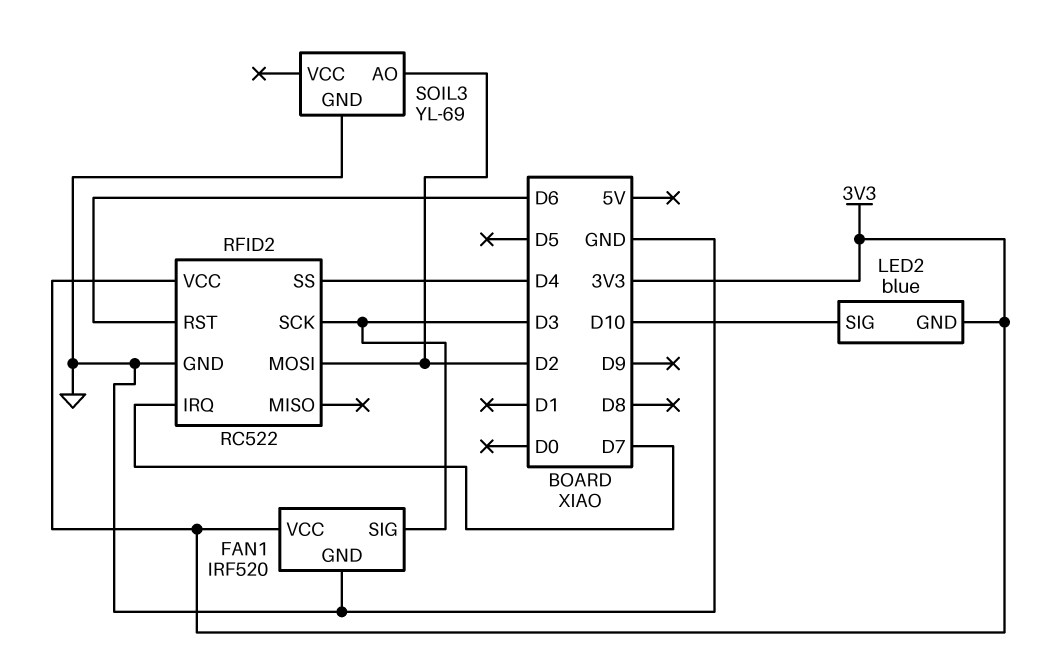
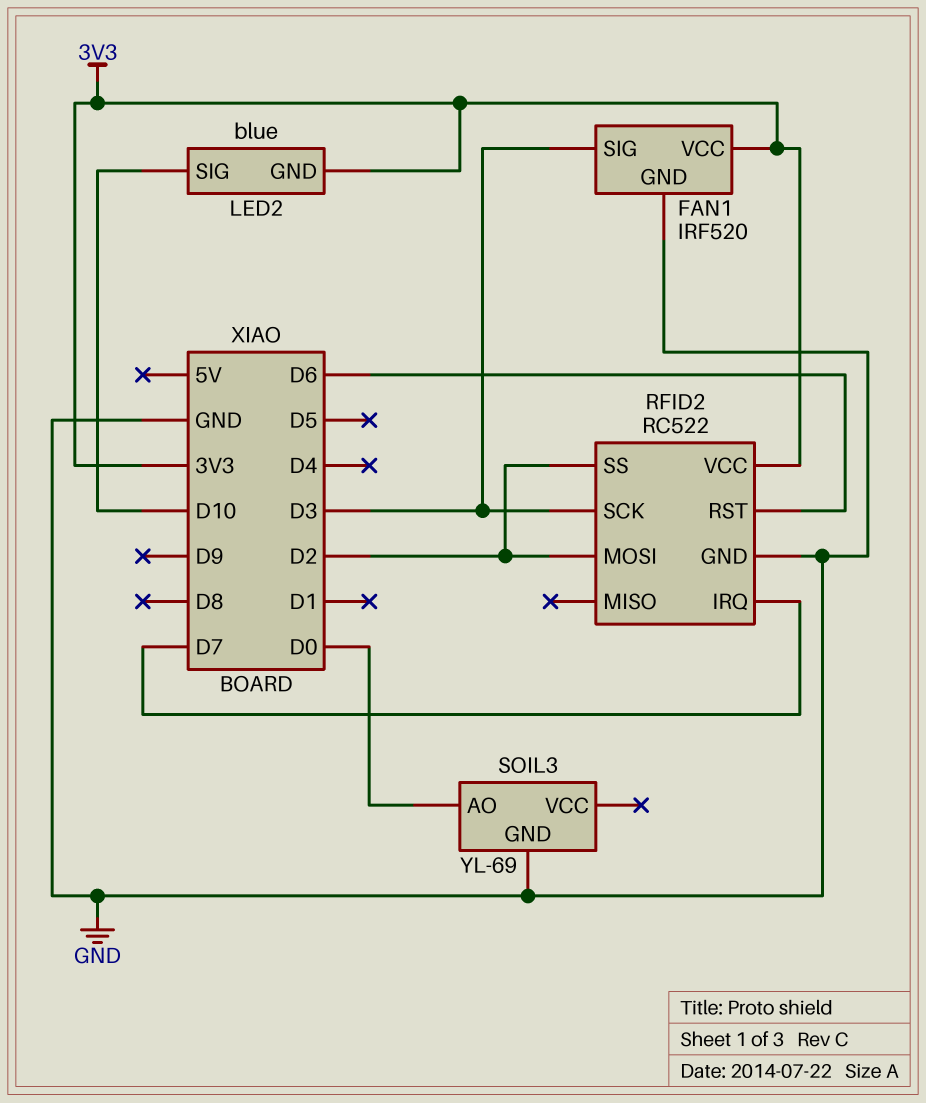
RFID2 pin SS: D4 -> D2
SOIL3 pin AO: D2 -> D0

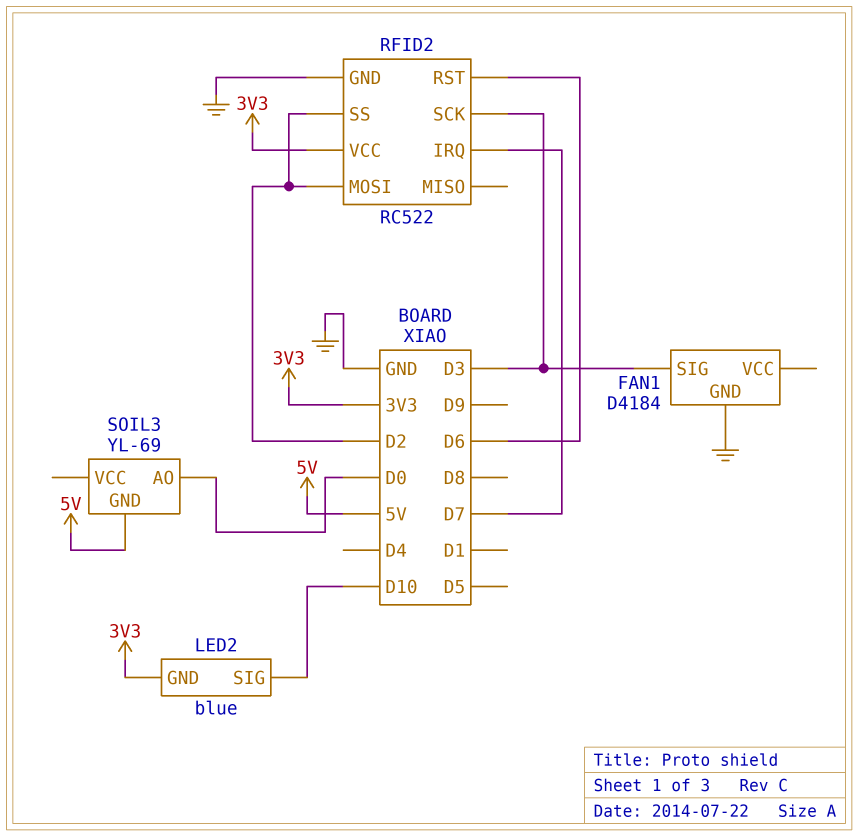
FAN1: IRF520 -> D4184
FAN1 pin VCC: 3V3 -> none
SOIL3 pin GND: GND -> 5V

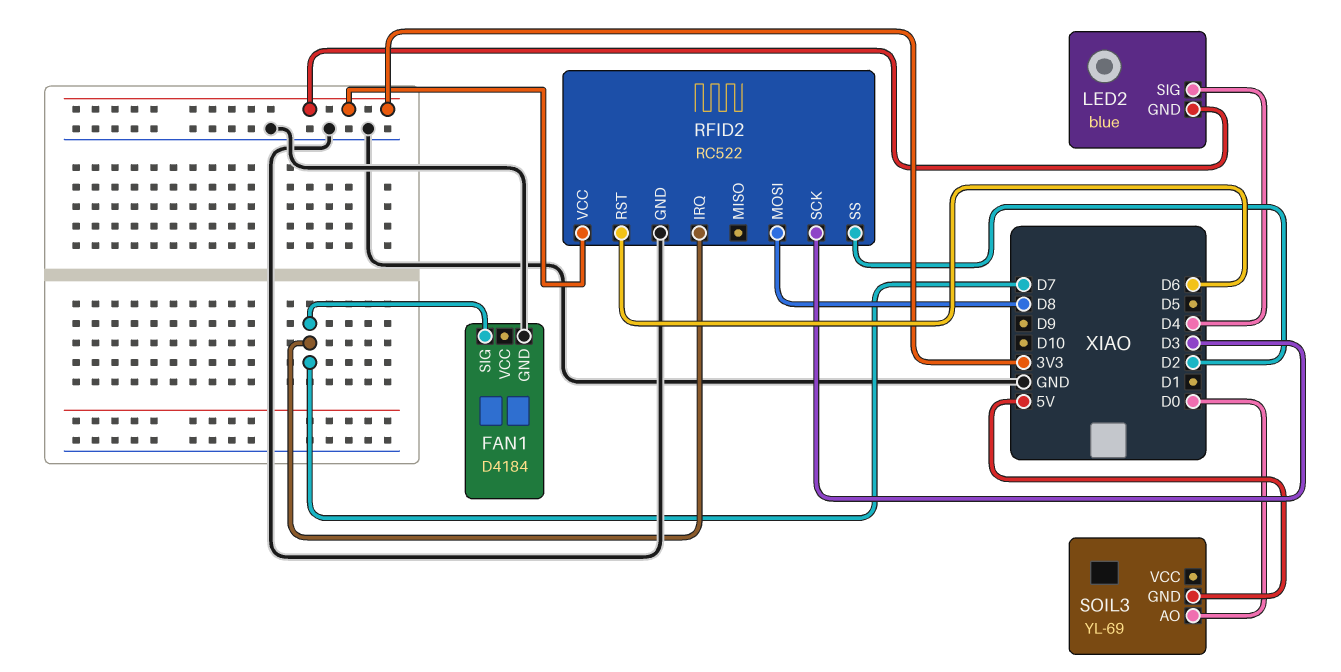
FAN1 pin SIG: D3 -> D7
LED2 pin SIG: D10 -> D4
RFID2 pin MOSI: D2 -> D8

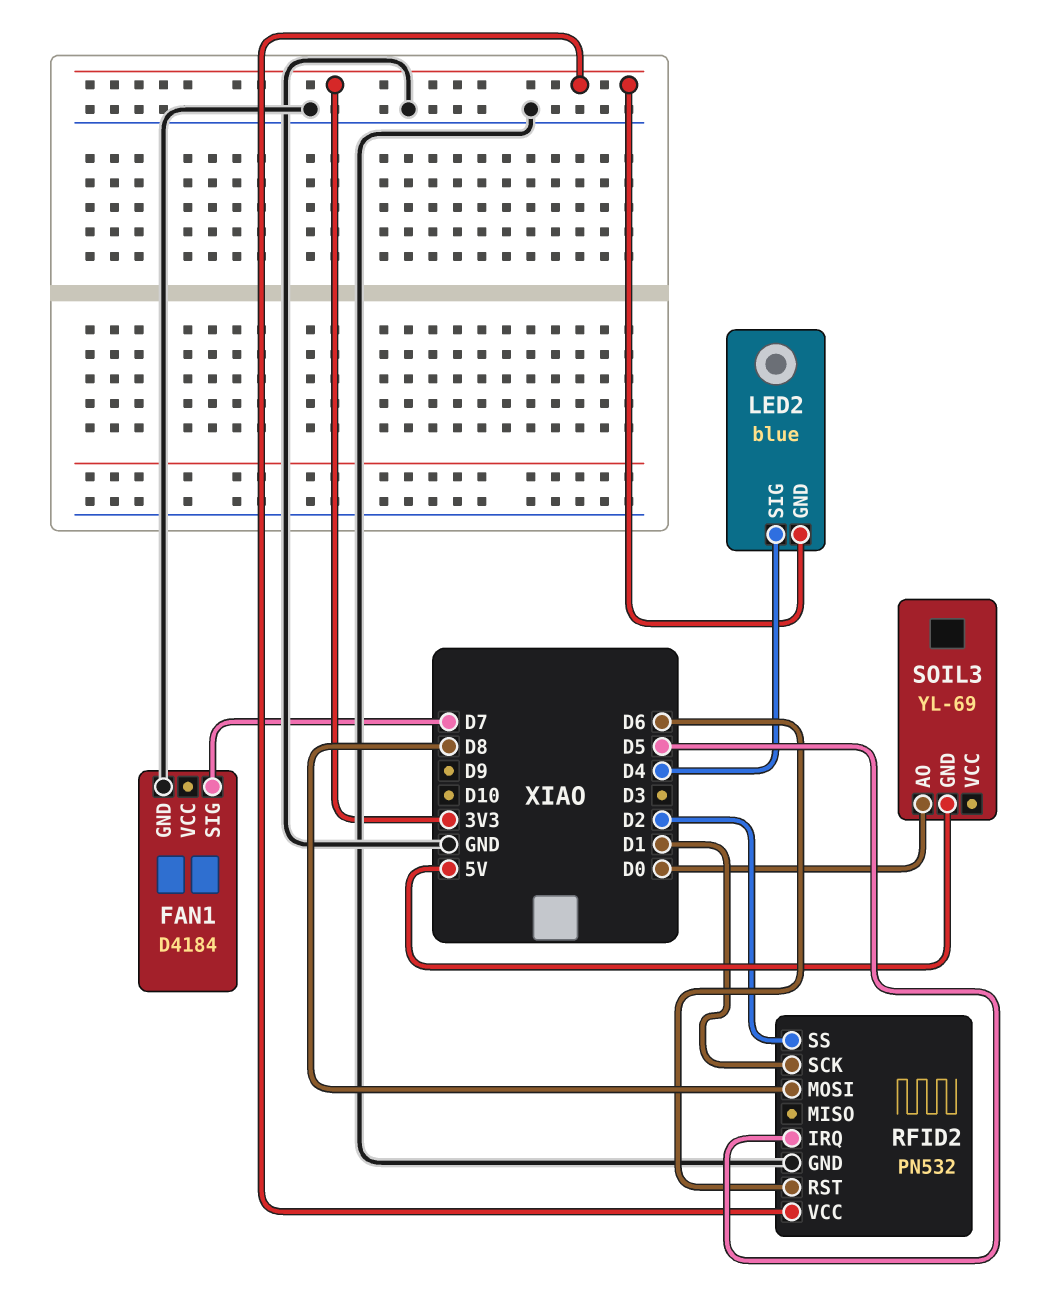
RFID2: RC522 -> PN532
RFID2 pin IRQ: D7 -> D5
RFID2 pin SCK: D3 -> D1

